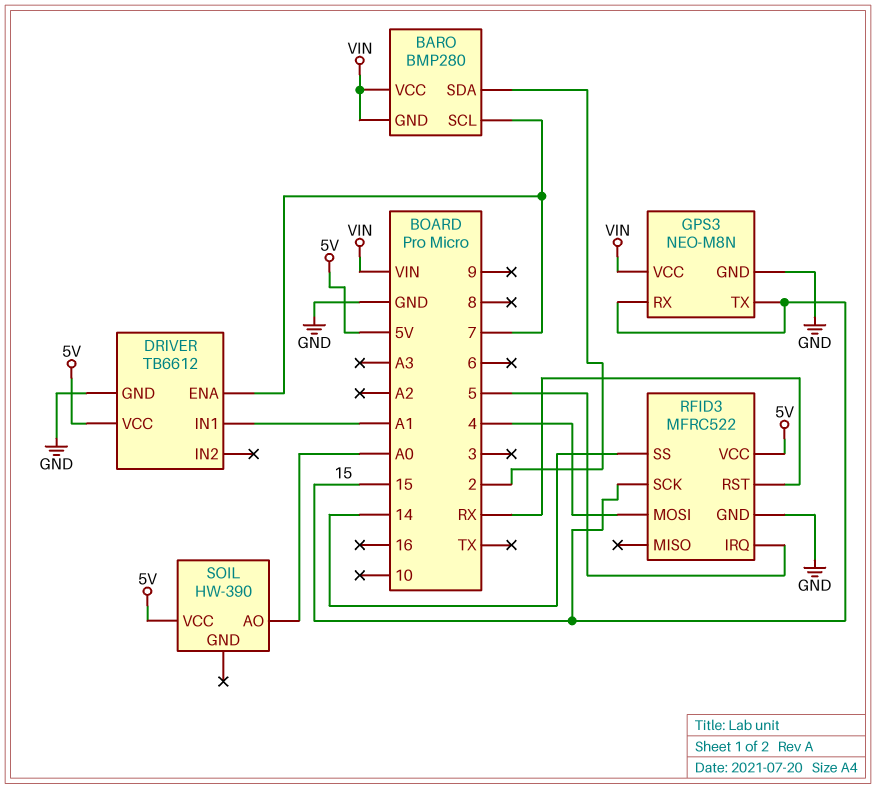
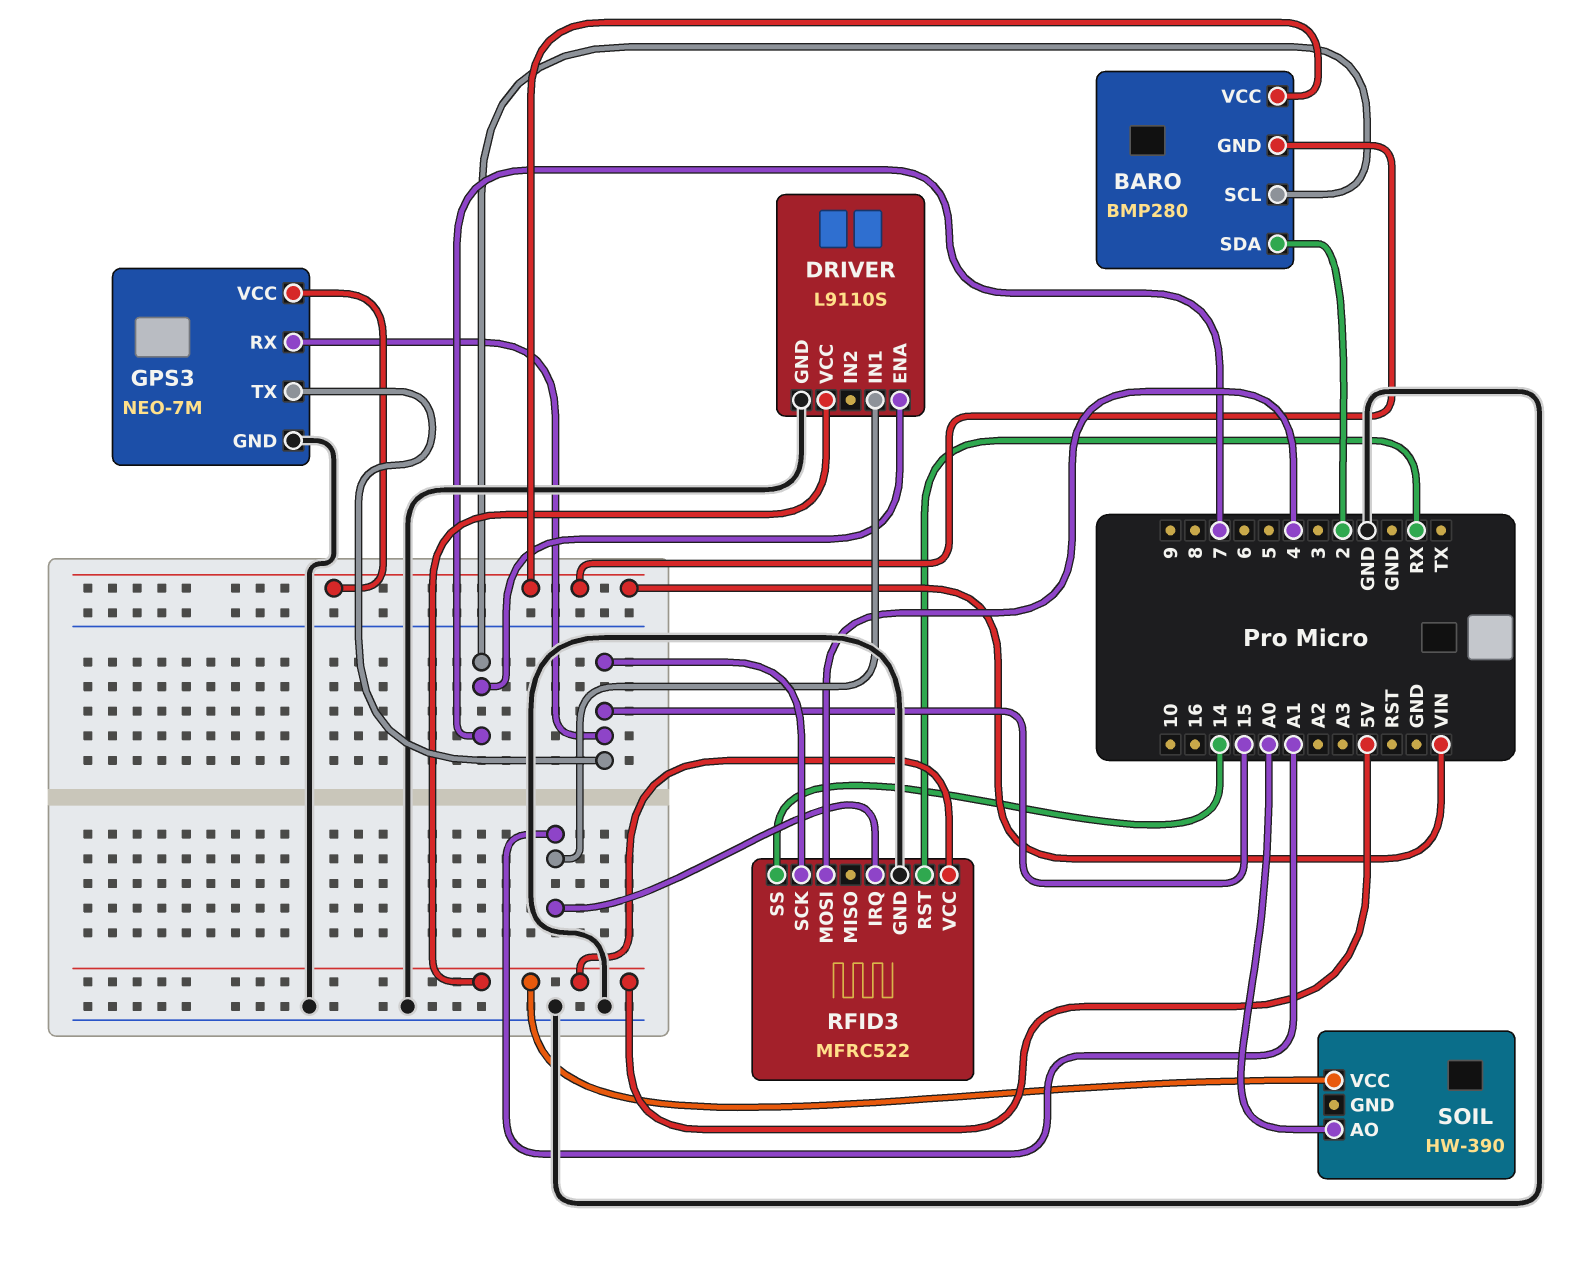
DRIVER: TB6612 -> L9110S
GPS3: NEO-M8N -> NEO-7M
RFID3 pin IRQ: 5 -> A1

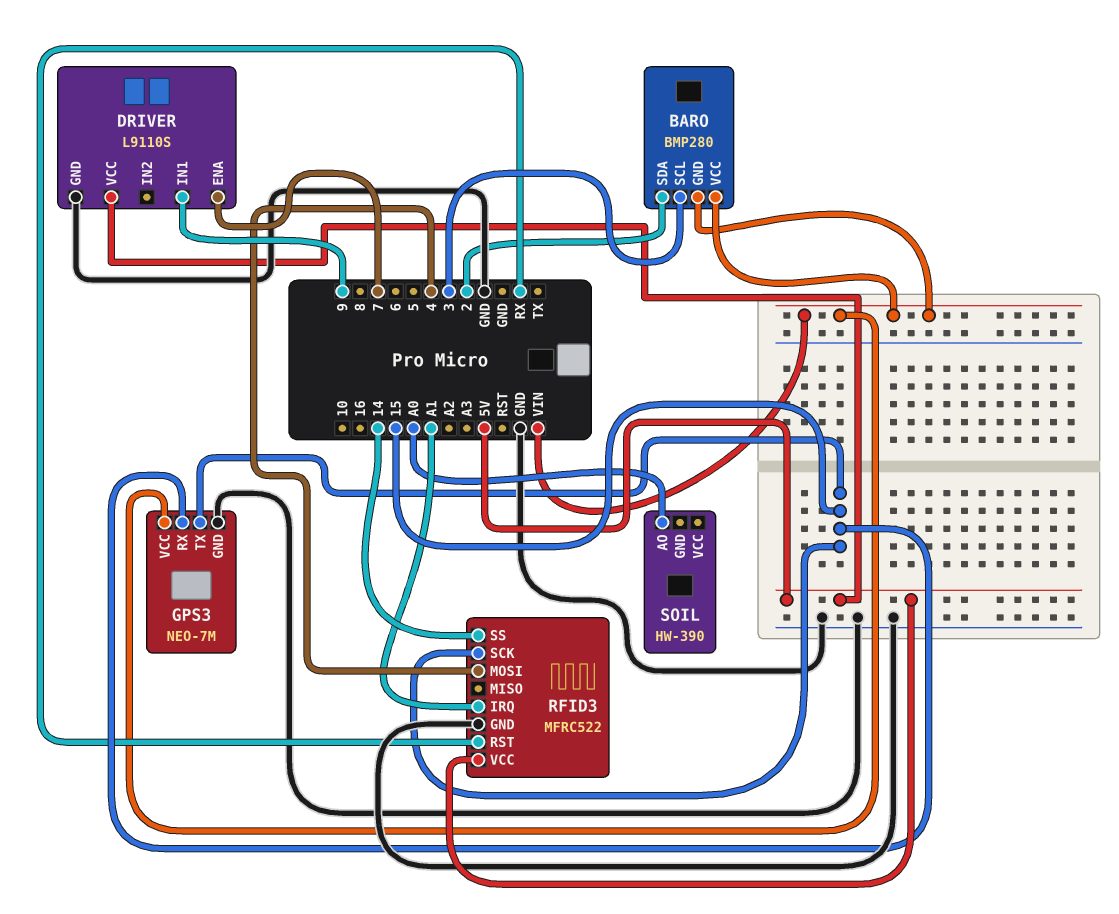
BARO pin SCL: 7 -> 3
DRIVER pin IN1: A1 -> 9
SOIL pin VCC: 5V -> none

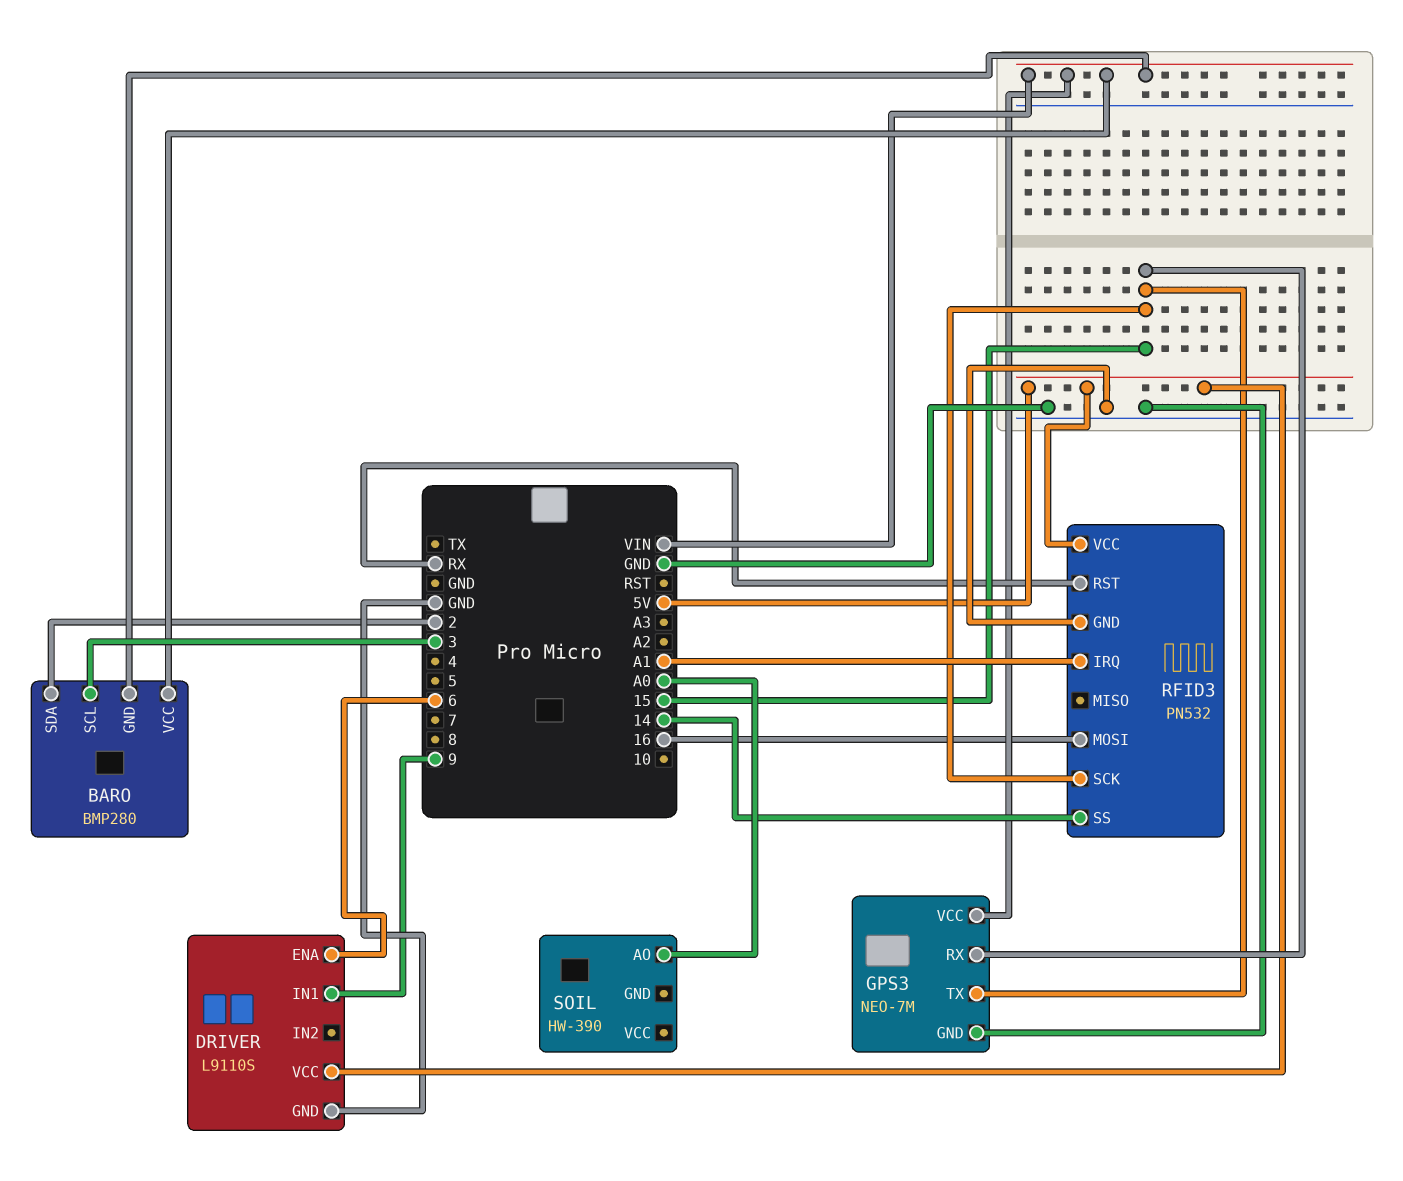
DRIVER pin ENA: 7 -> 6
RFID3: MFRC522 -> PN532
RFID3 pin MOSI: 4 -> 16

